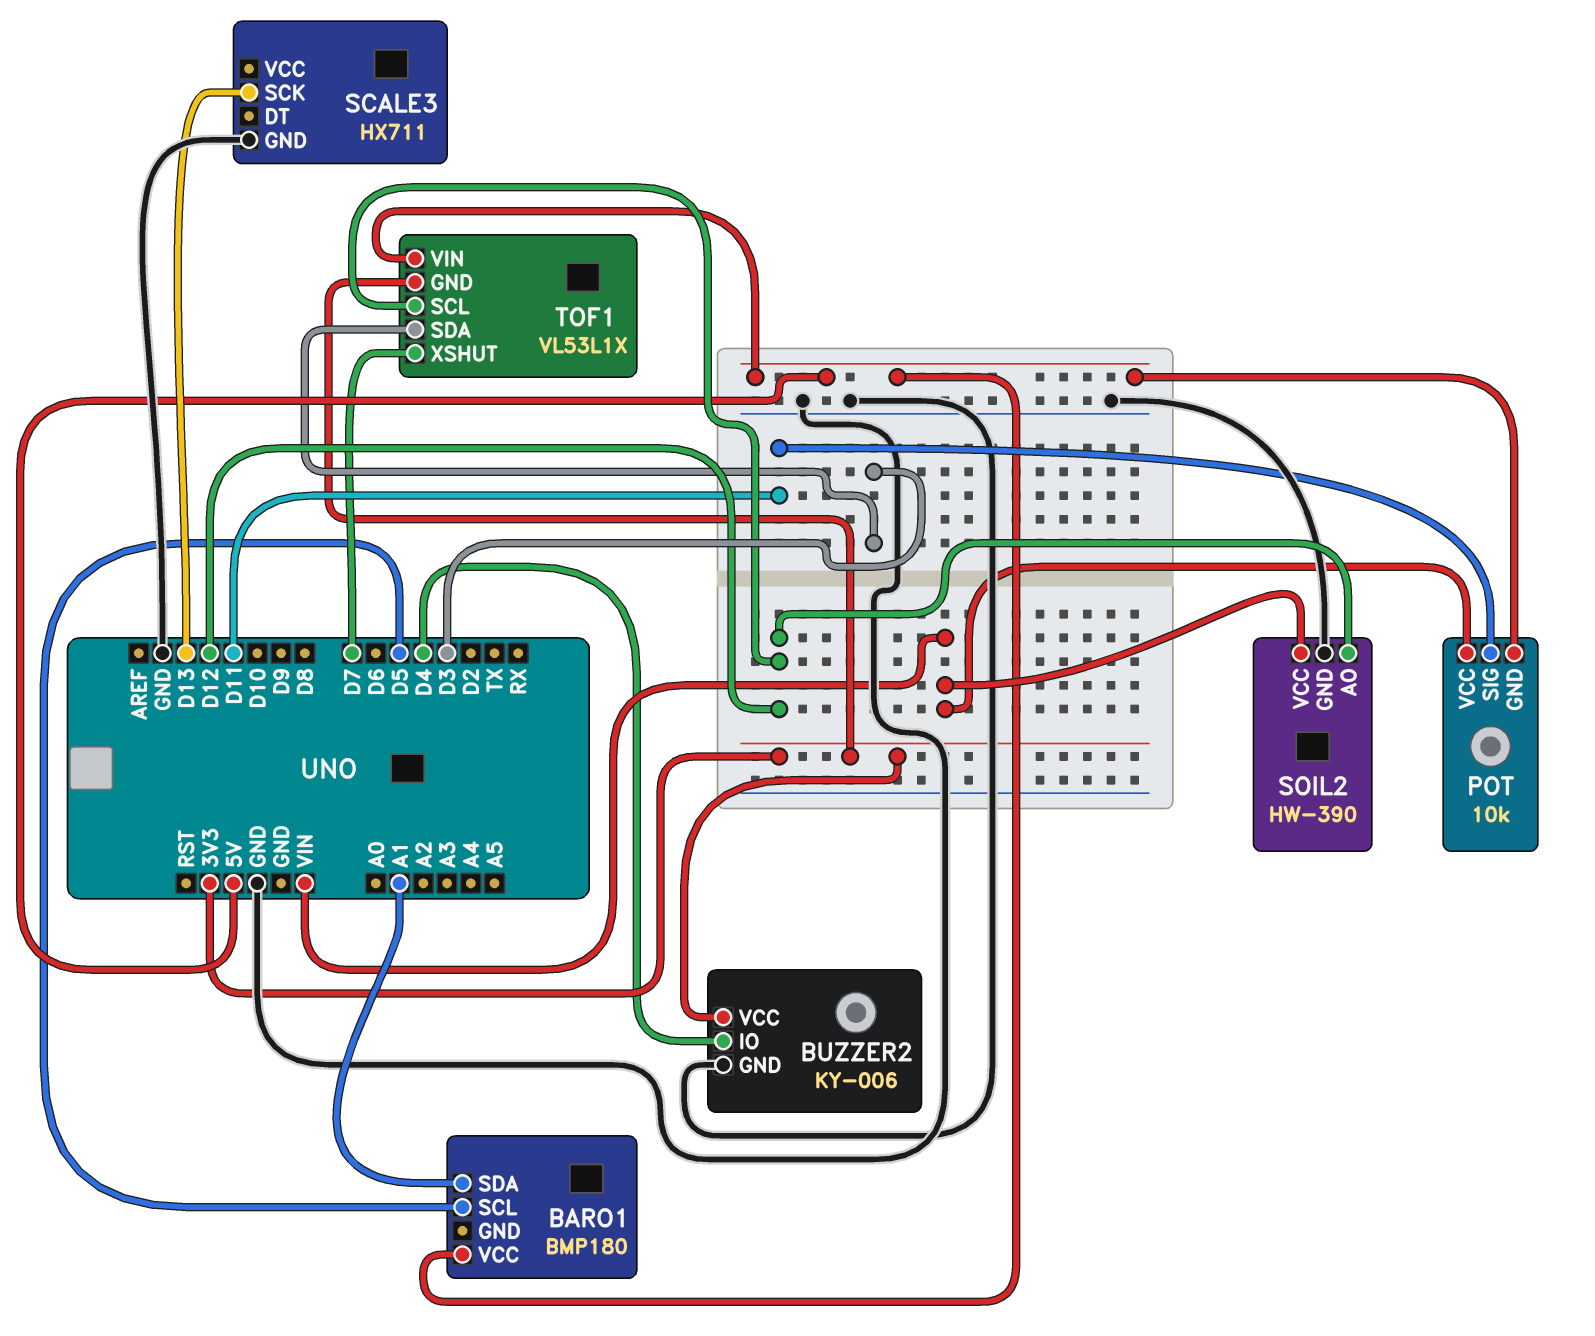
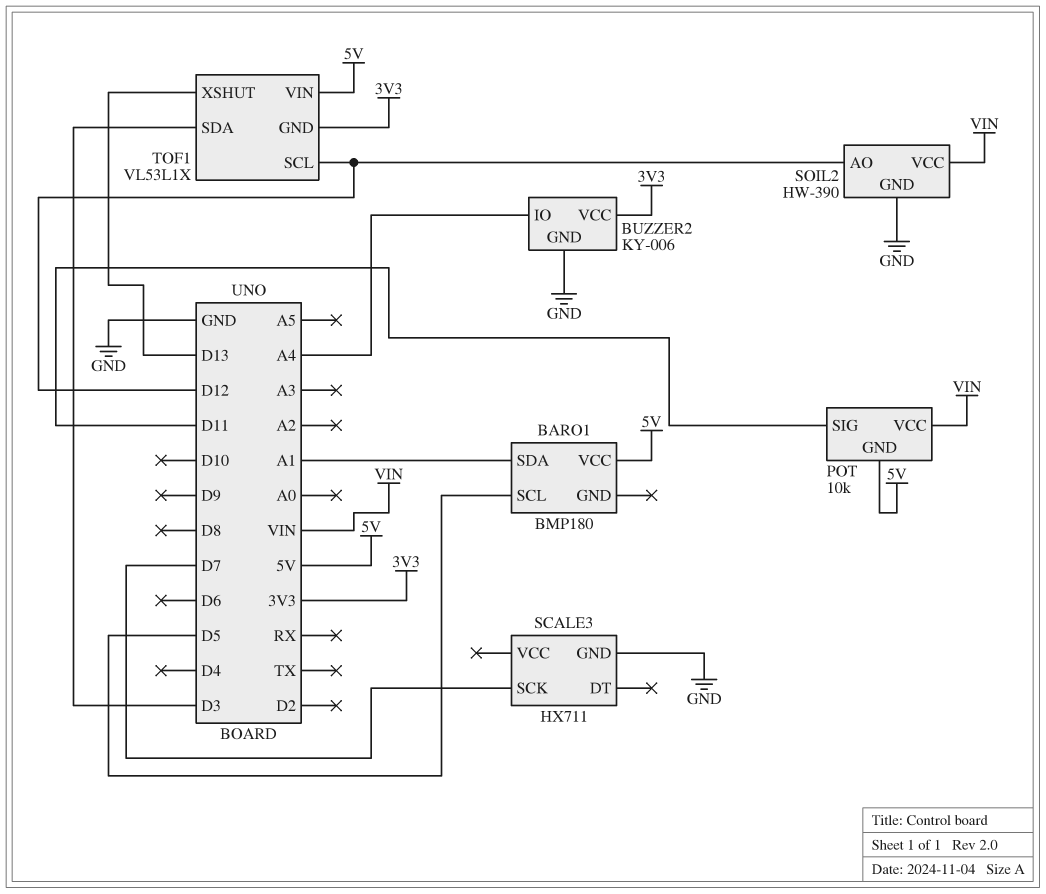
BUZZER2 pin IO: D4 -> A4
SCALE3 pin SCK: D13 -> D7
TOF1 pin XSHUT: D7 -> D13

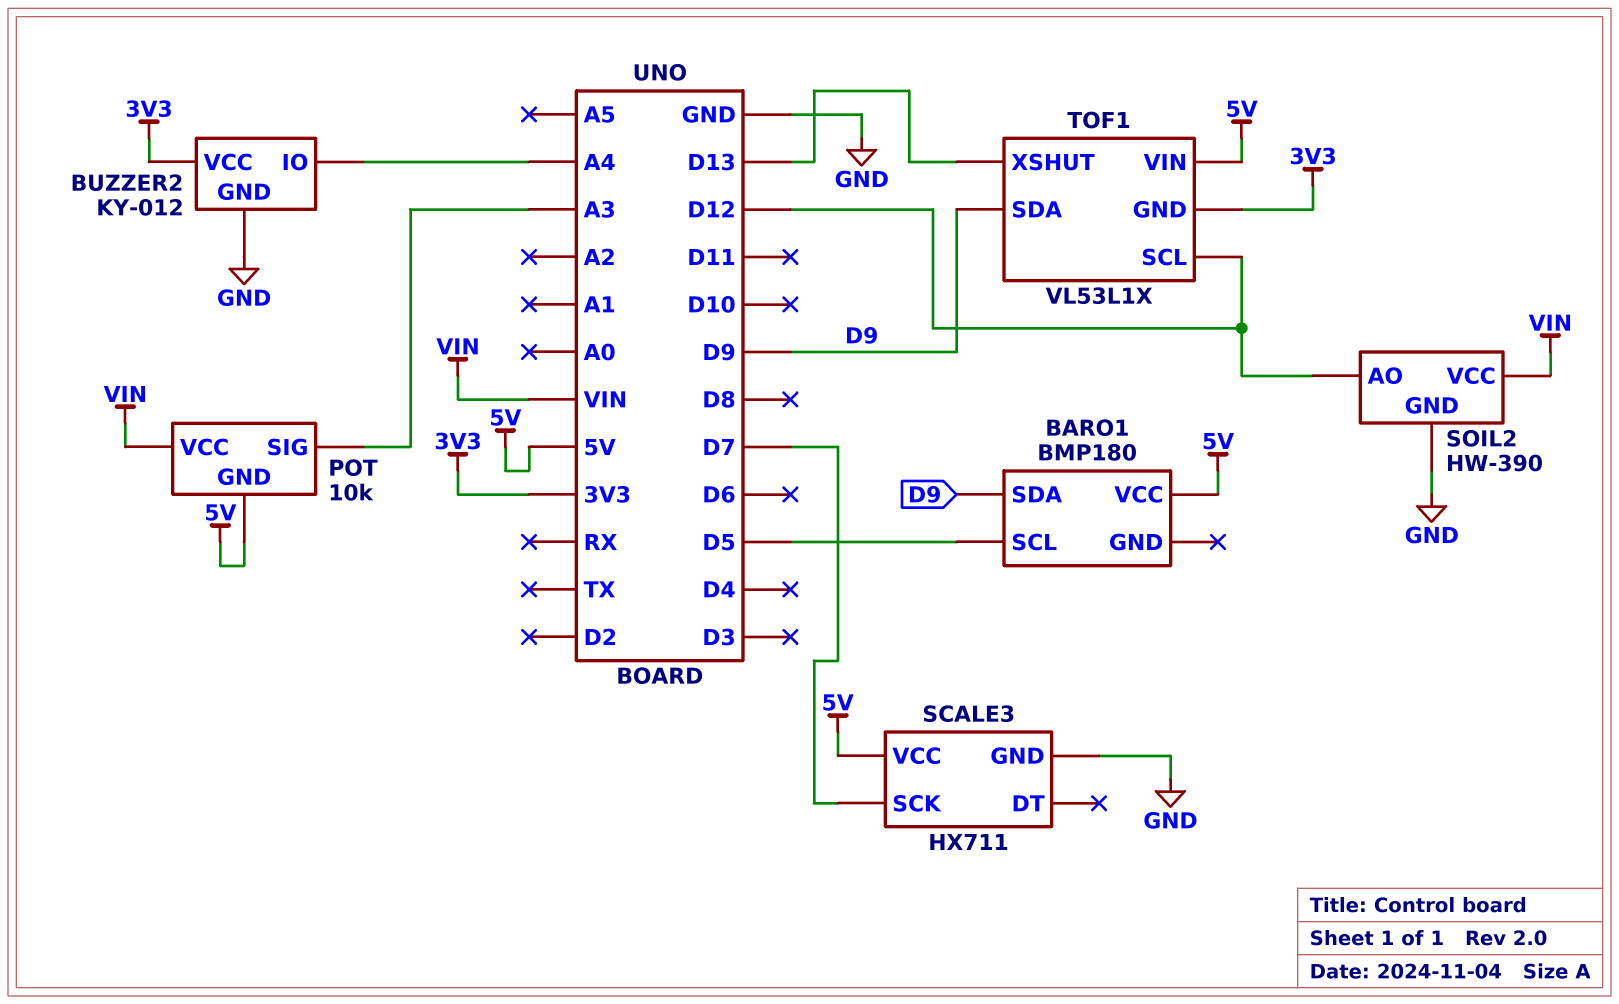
BARO1 pin SDA: A1 -> D9
BUZZER2: KY-006 -> KY-012
POT pin SIG: D11 -> A3
SCALE3 pin VCC: none -> 5V
TOF1 pin SDA: D3 -> D9

